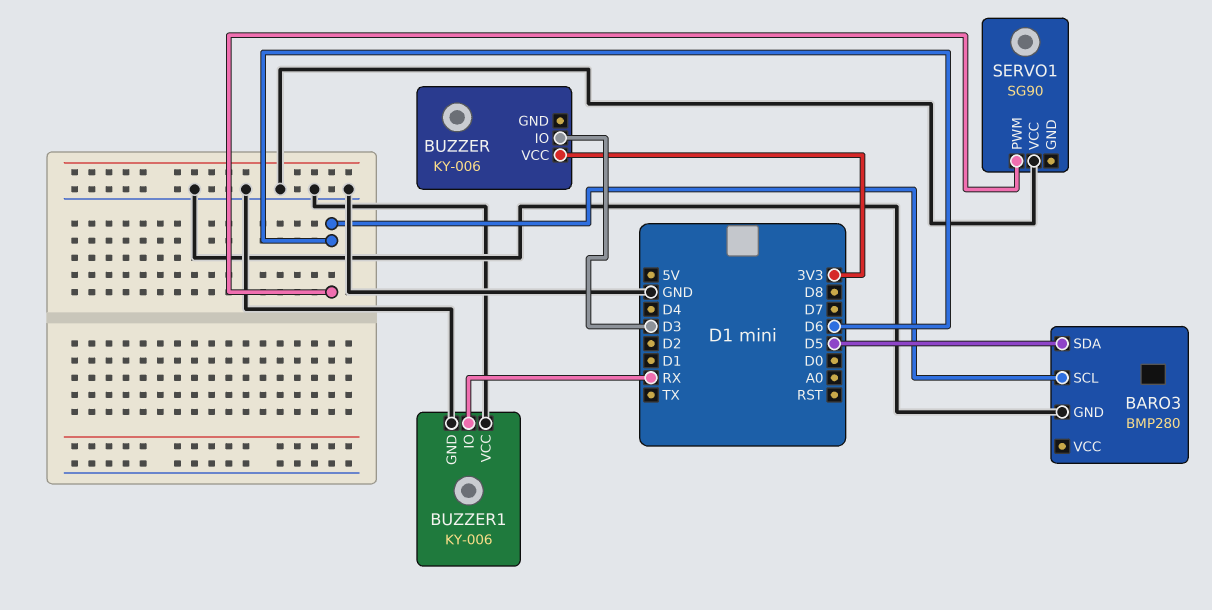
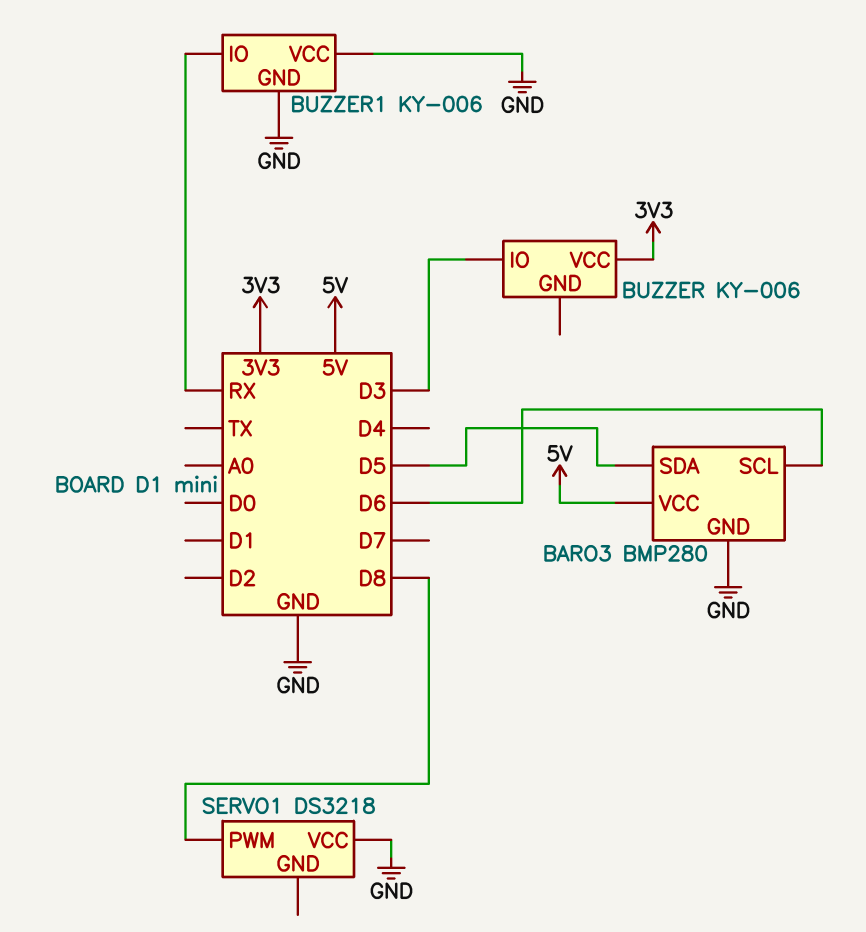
BARO3 pin VCC: none -> 5V
SERVO1: SG90 -> DS3218
SERVO1 pin PWM: D6 -> D8

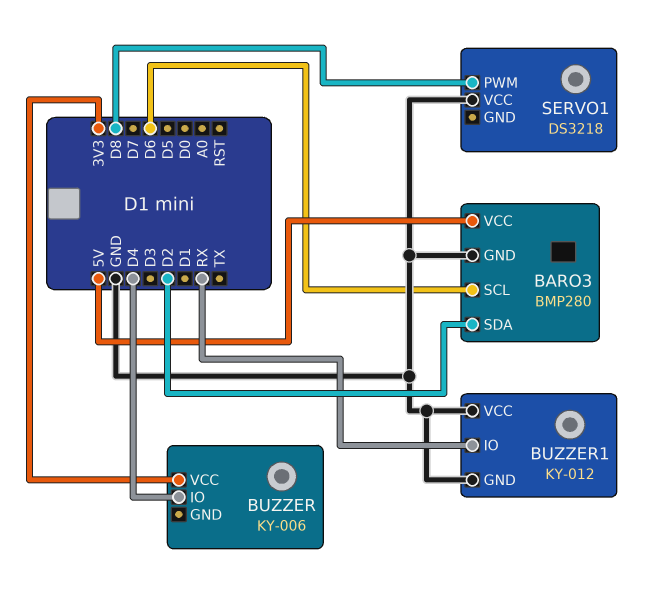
BARO3 pin SDA: D5 -> D2
BUZZER pin IO: D3 -> D4
BUZZER1: KY-006 -> KY-012

